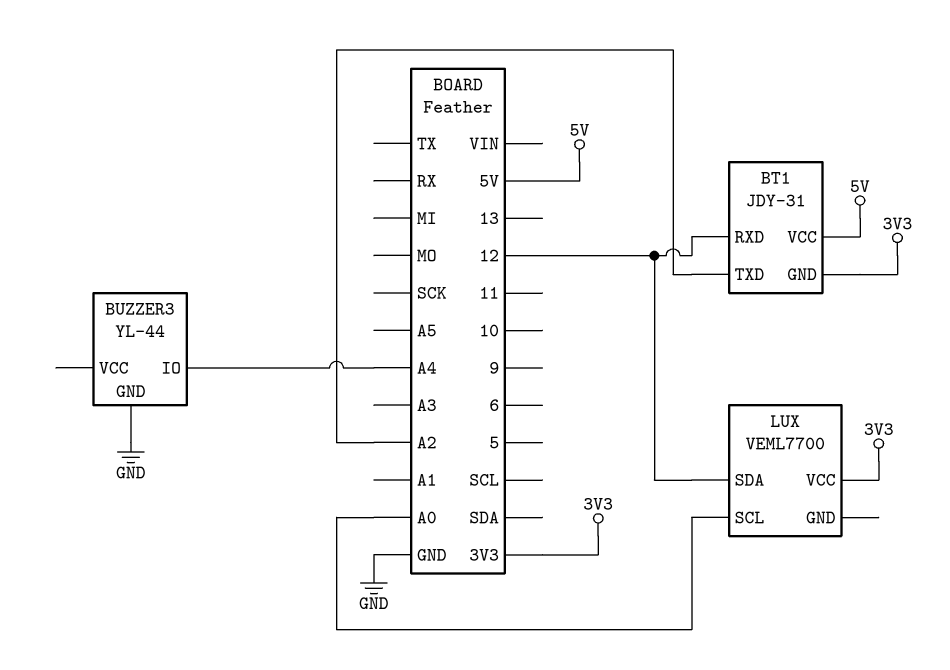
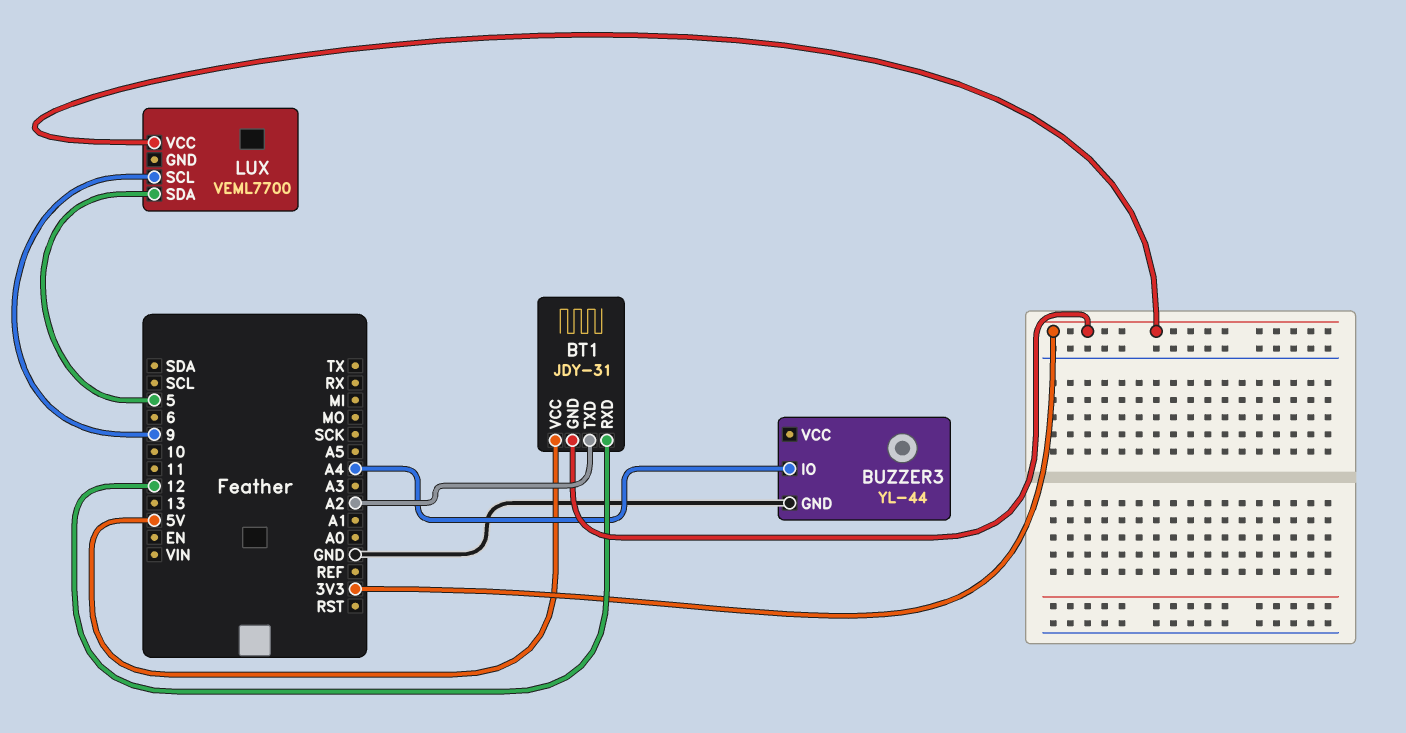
LUX pin SCL: A0 -> 9
LUX pin SDA: 12 -> 5

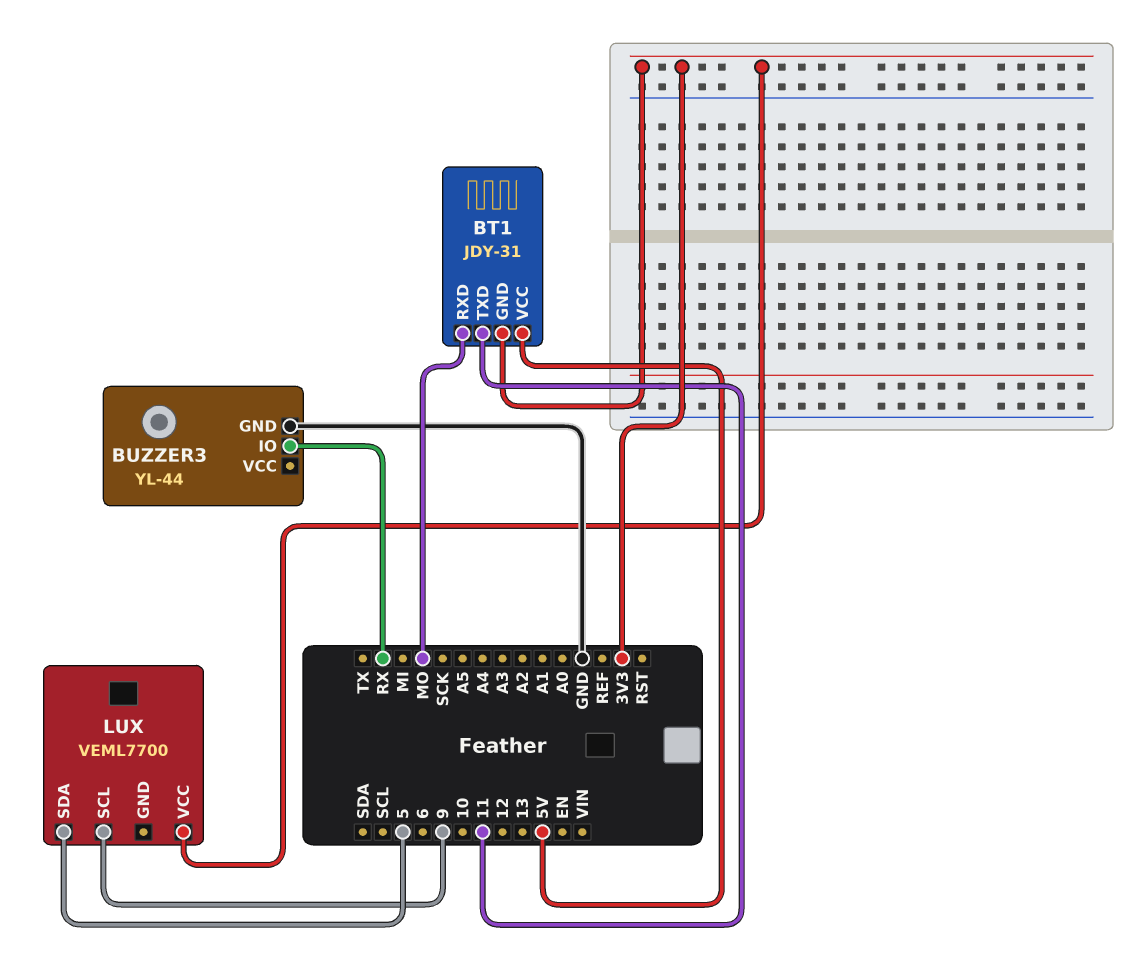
BT1 pin RXD: 12 -> MO
BT1 pin TXD: A2 -> 11
BUZZER3 pin IO: A4 -> RX

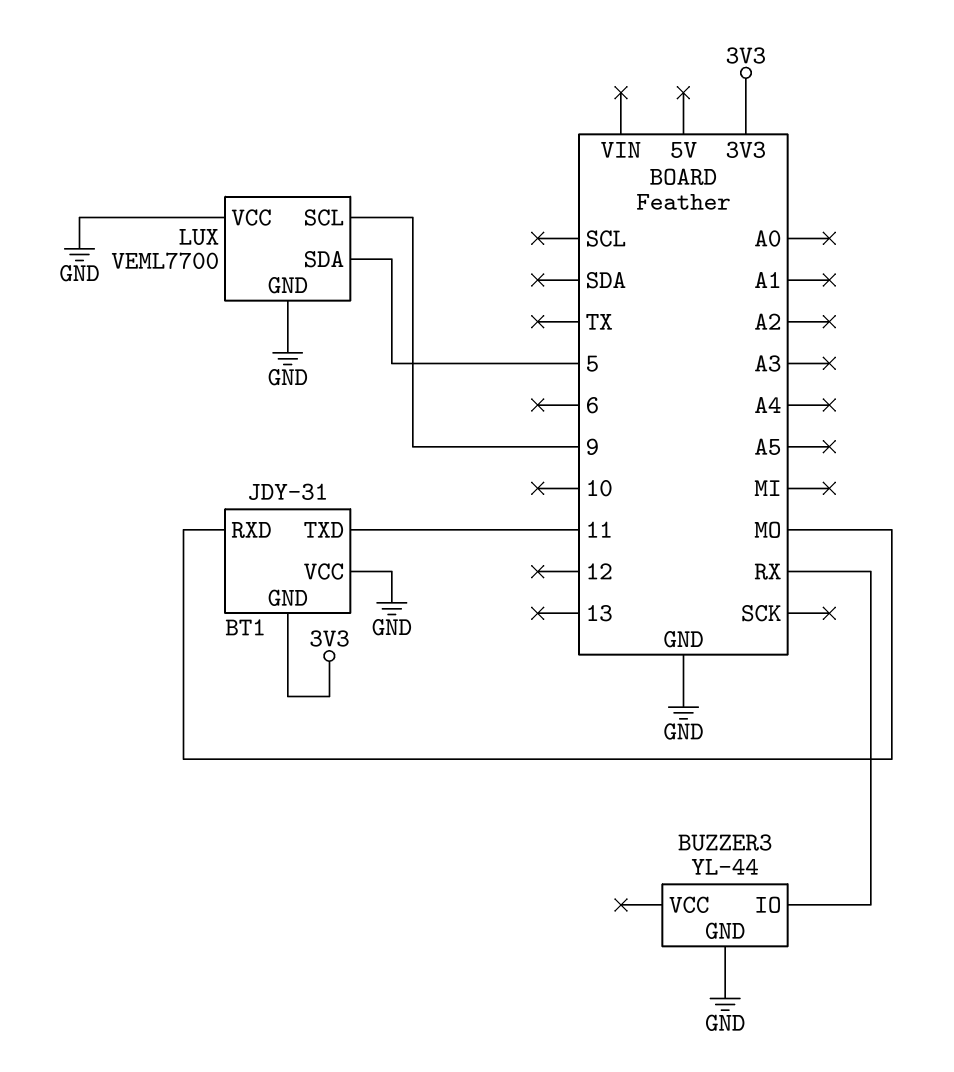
BT1 pin VCC: 5V -> GND
LUX pin GND: none -> GND
LUX pin VCC: 3V3 -> GND

